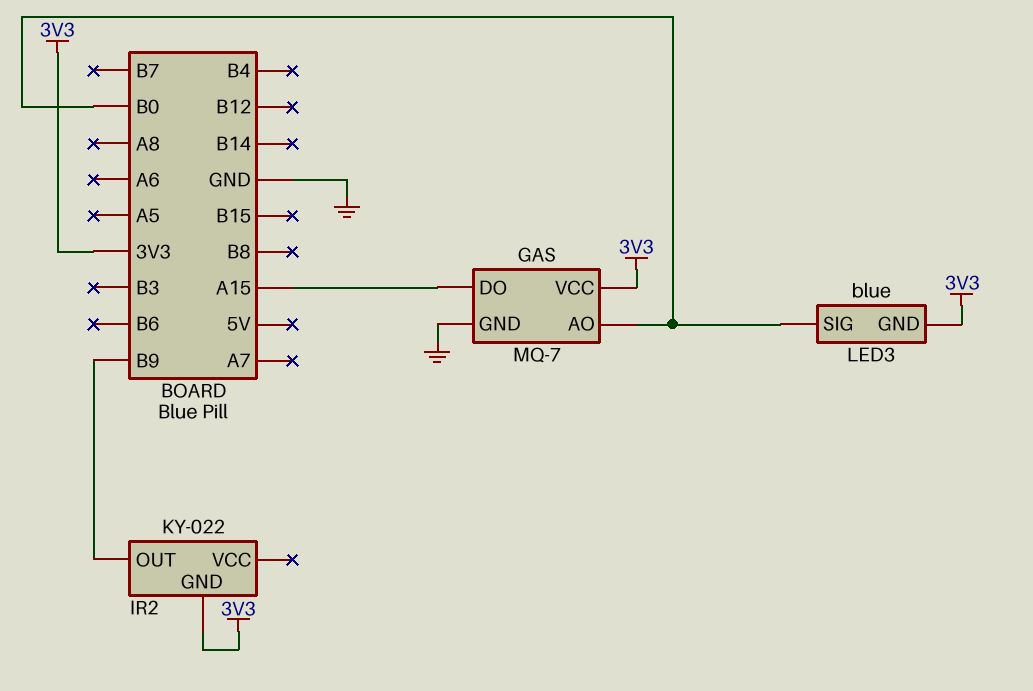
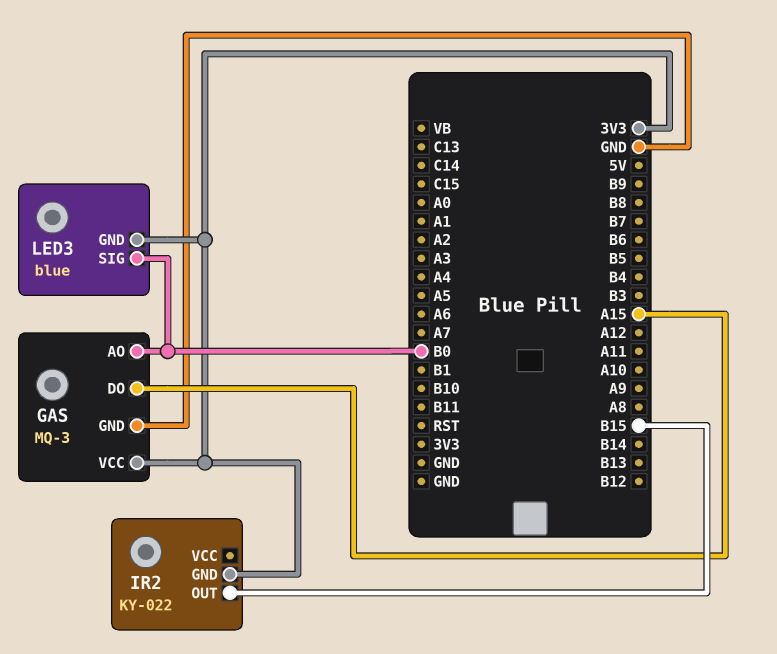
GAS: MQ-7 -> MQ-3
IR2 pin OUT: B9 -> B15

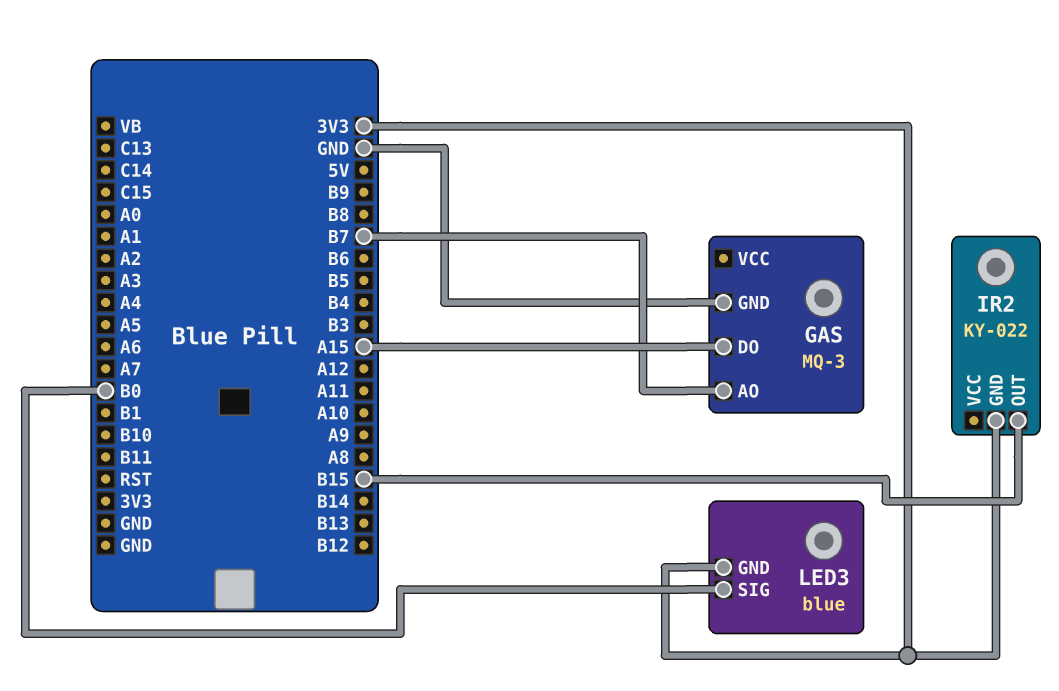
GAS pin AO: B0 -> B7
GAS pin VCC: 3V3 -> none

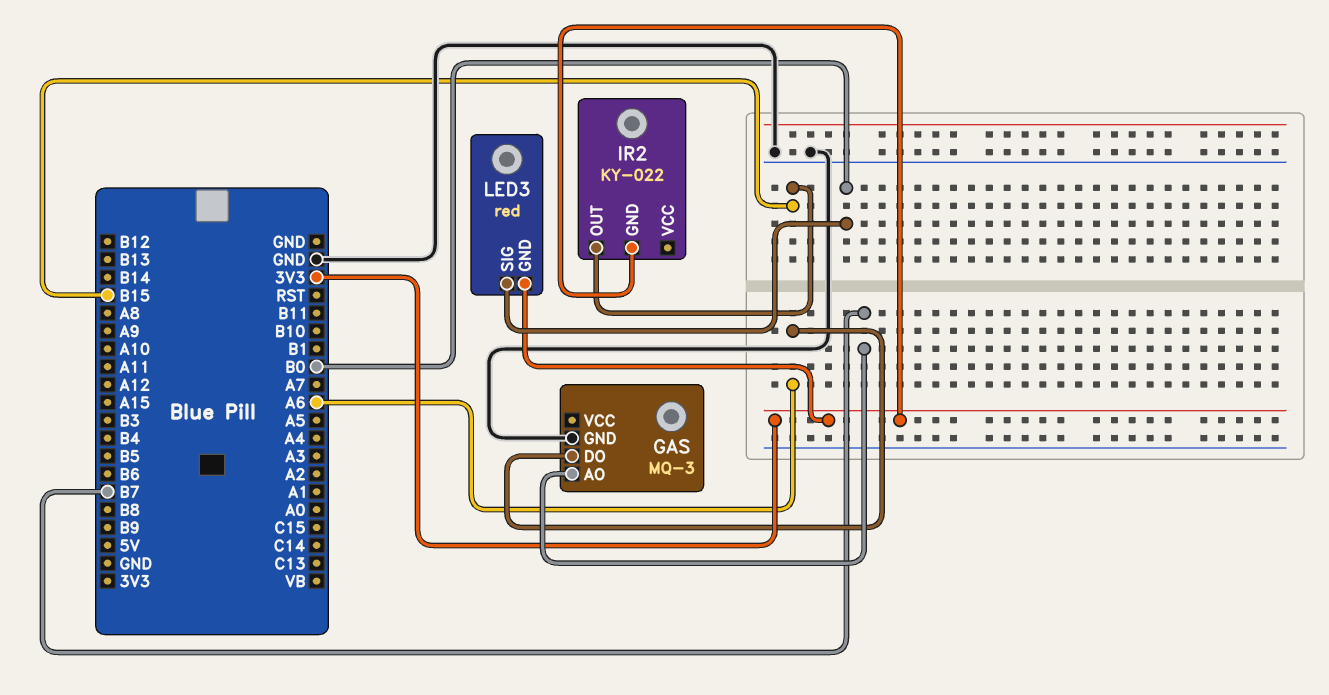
GAS pin DO: A15 -> A6
LED3: blue -> red

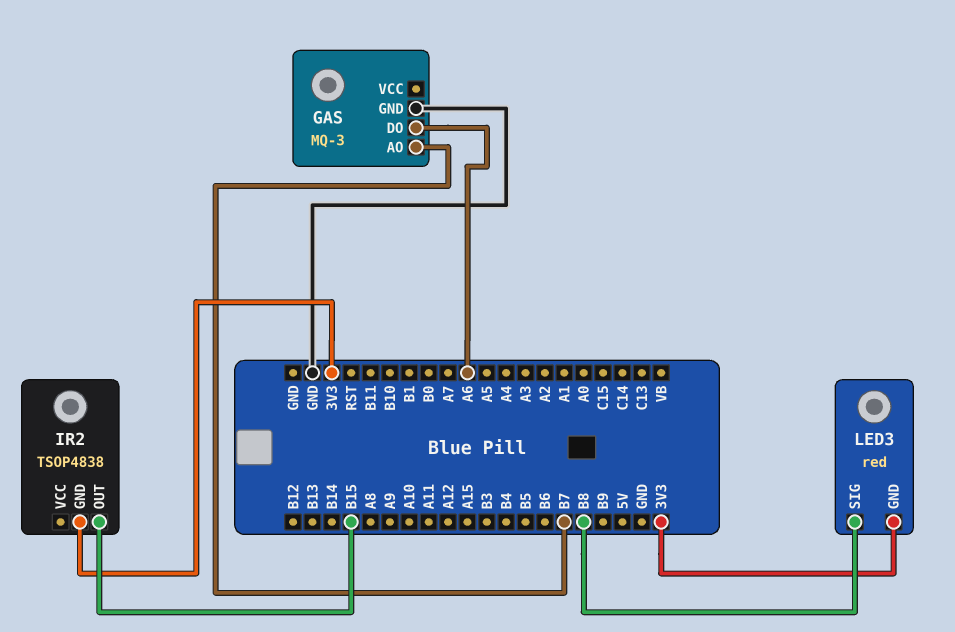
IR2: KY-022 -> TSOP4838
LED3 pin SIG: B0 -> B8

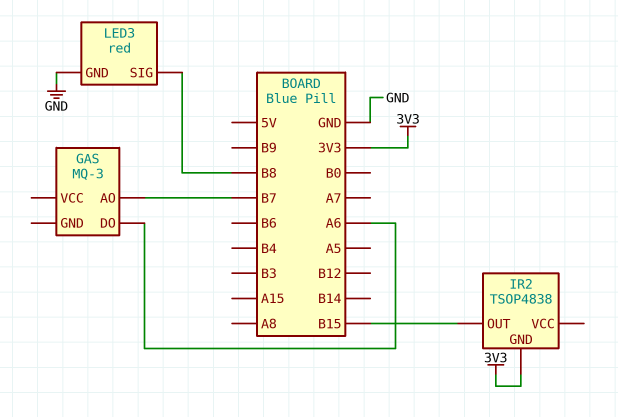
GAS pin GND: GND -> none
LED3 pin GND: 3V3 -> GND

